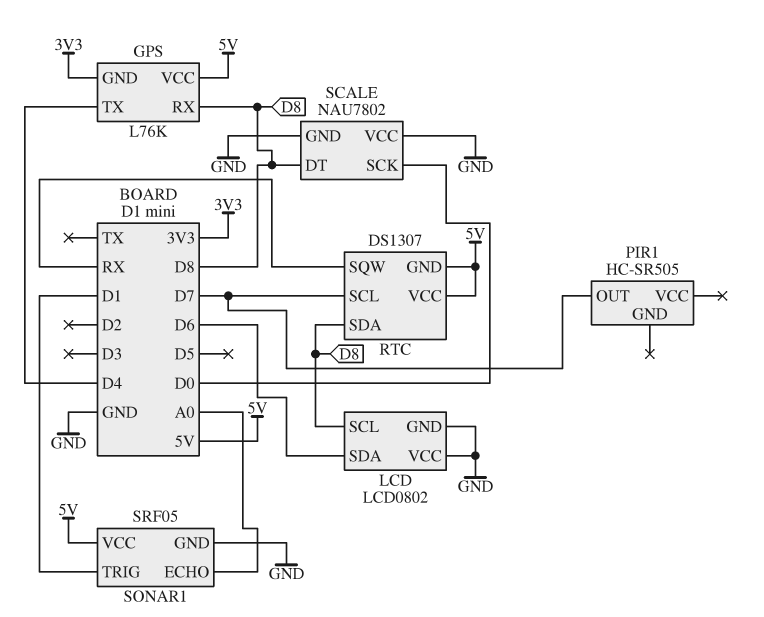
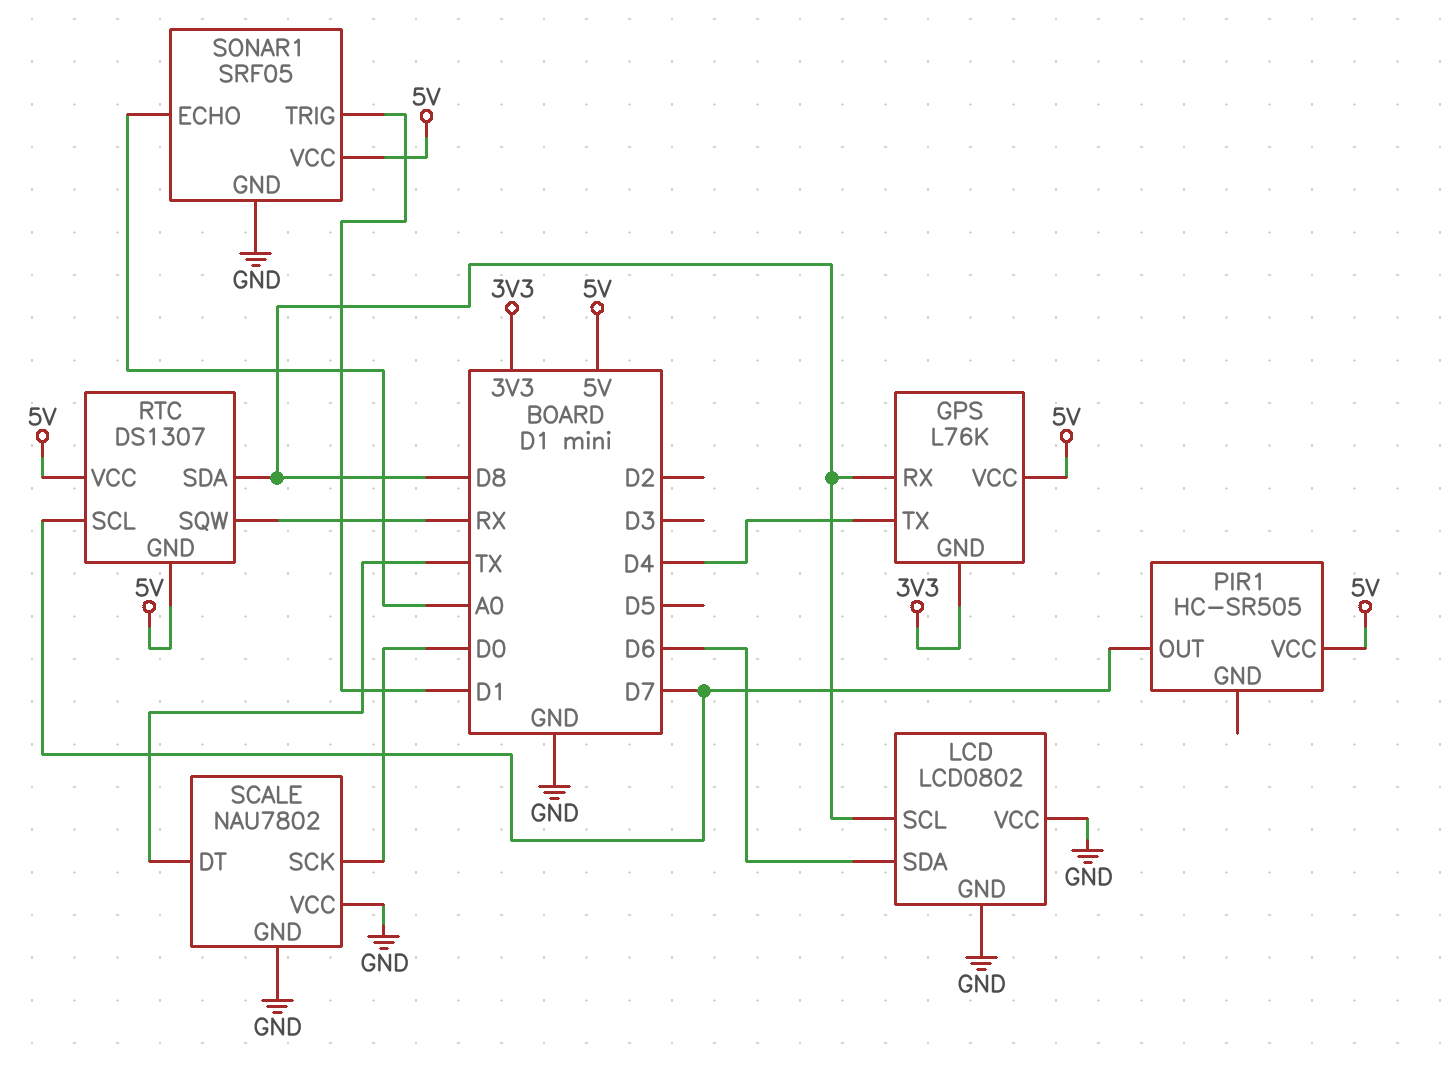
PIR1 pin VCC: none -> 5V
SCALE pin DT: D8 -> TX

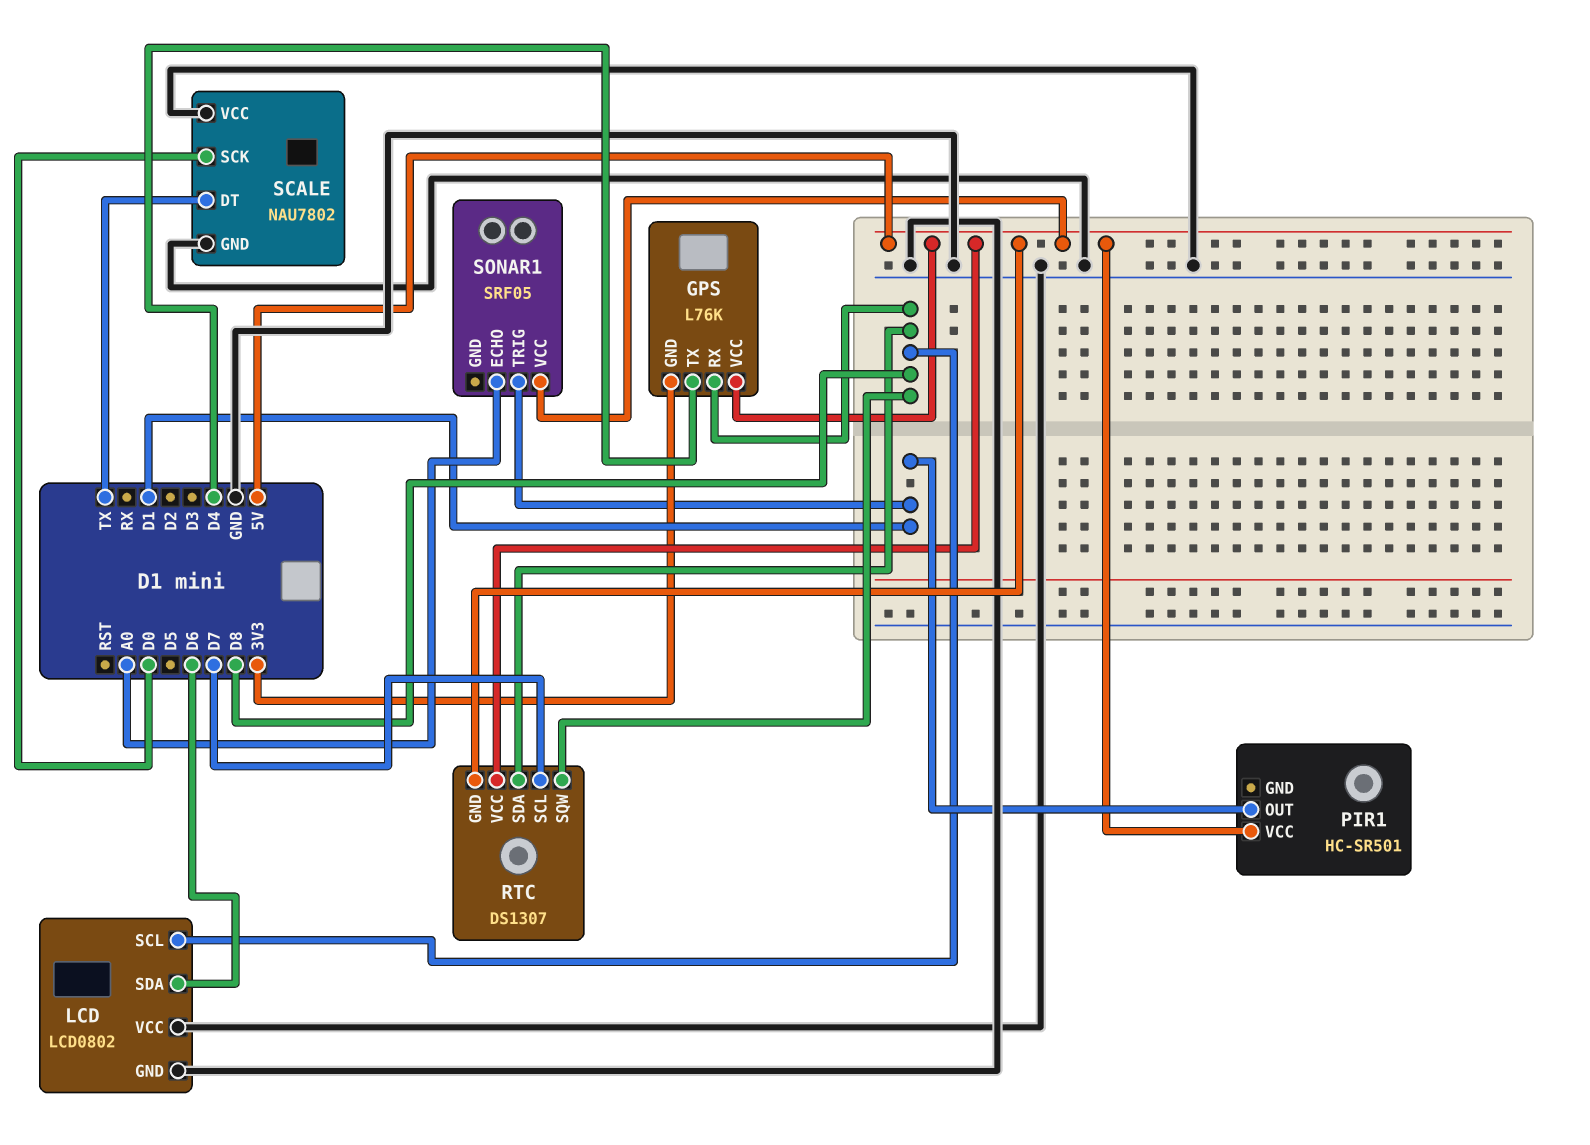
PIR1: HC-SR505 -> HC-SR501
PIR1 pin OUT: D7 -> D1
RTC pin SQW: RX -> D8
SONAR1 pin GND: GND -> none

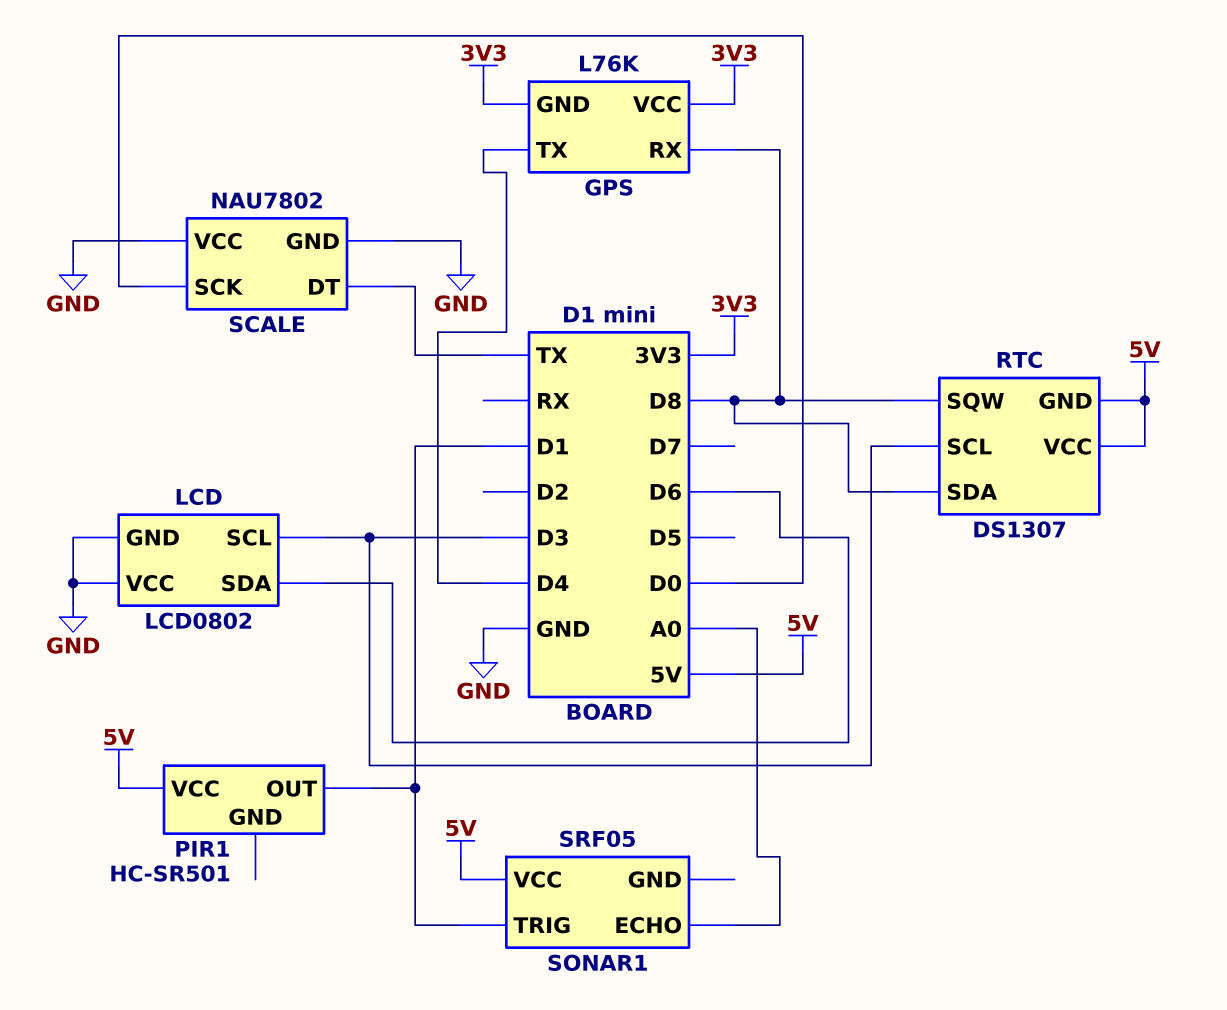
GPS pin VCC: 5V -> 3V3
LCD pin SCL: D8 -> D3
RTC pin SCL: D7 -> D3

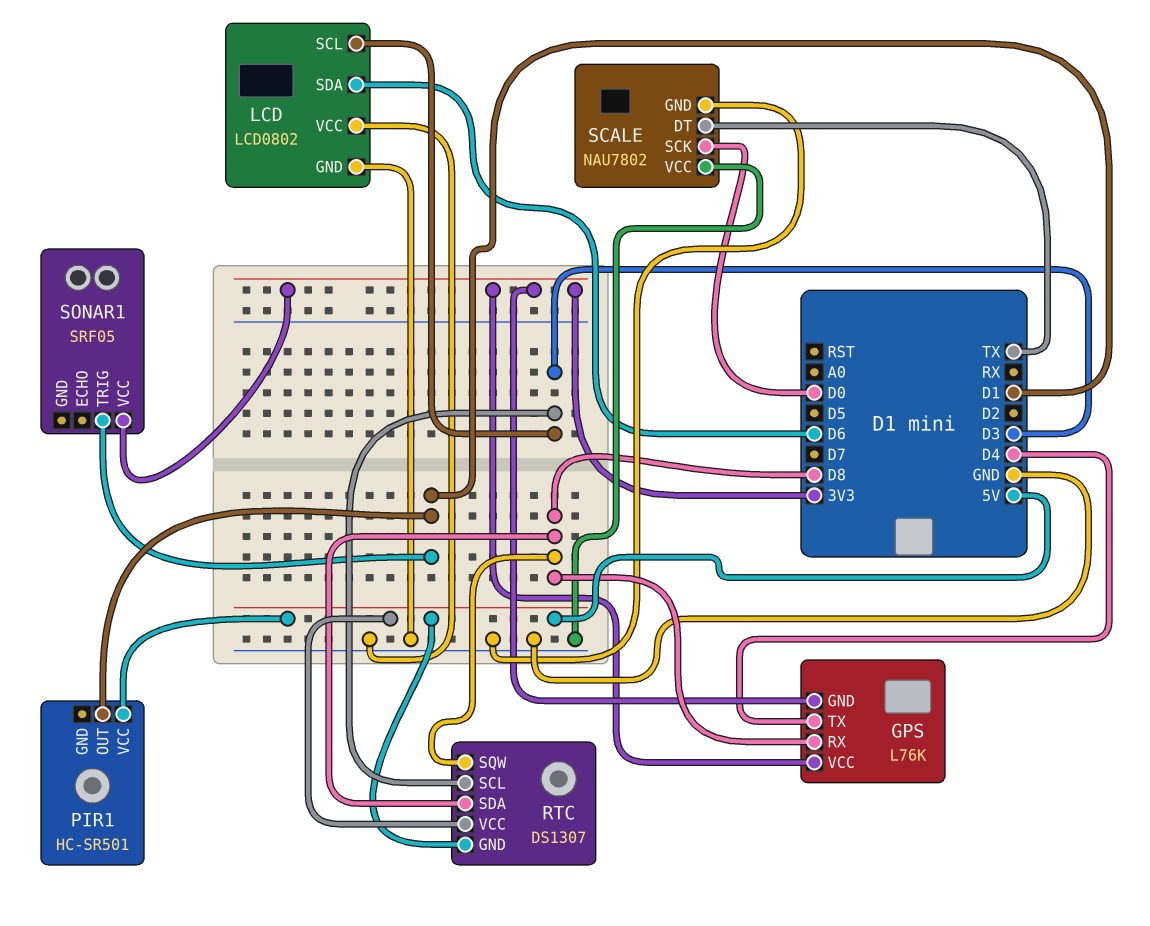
SONAR1 pin ECHO: A0 -> none
SONAR1 pin VCC: 5V -> 3V3

